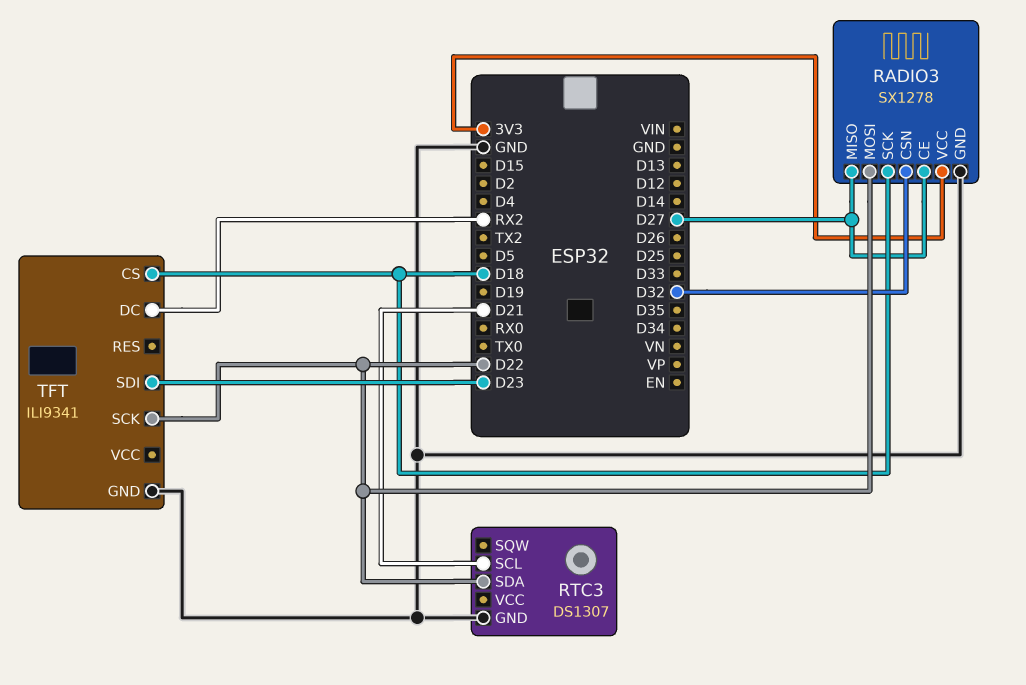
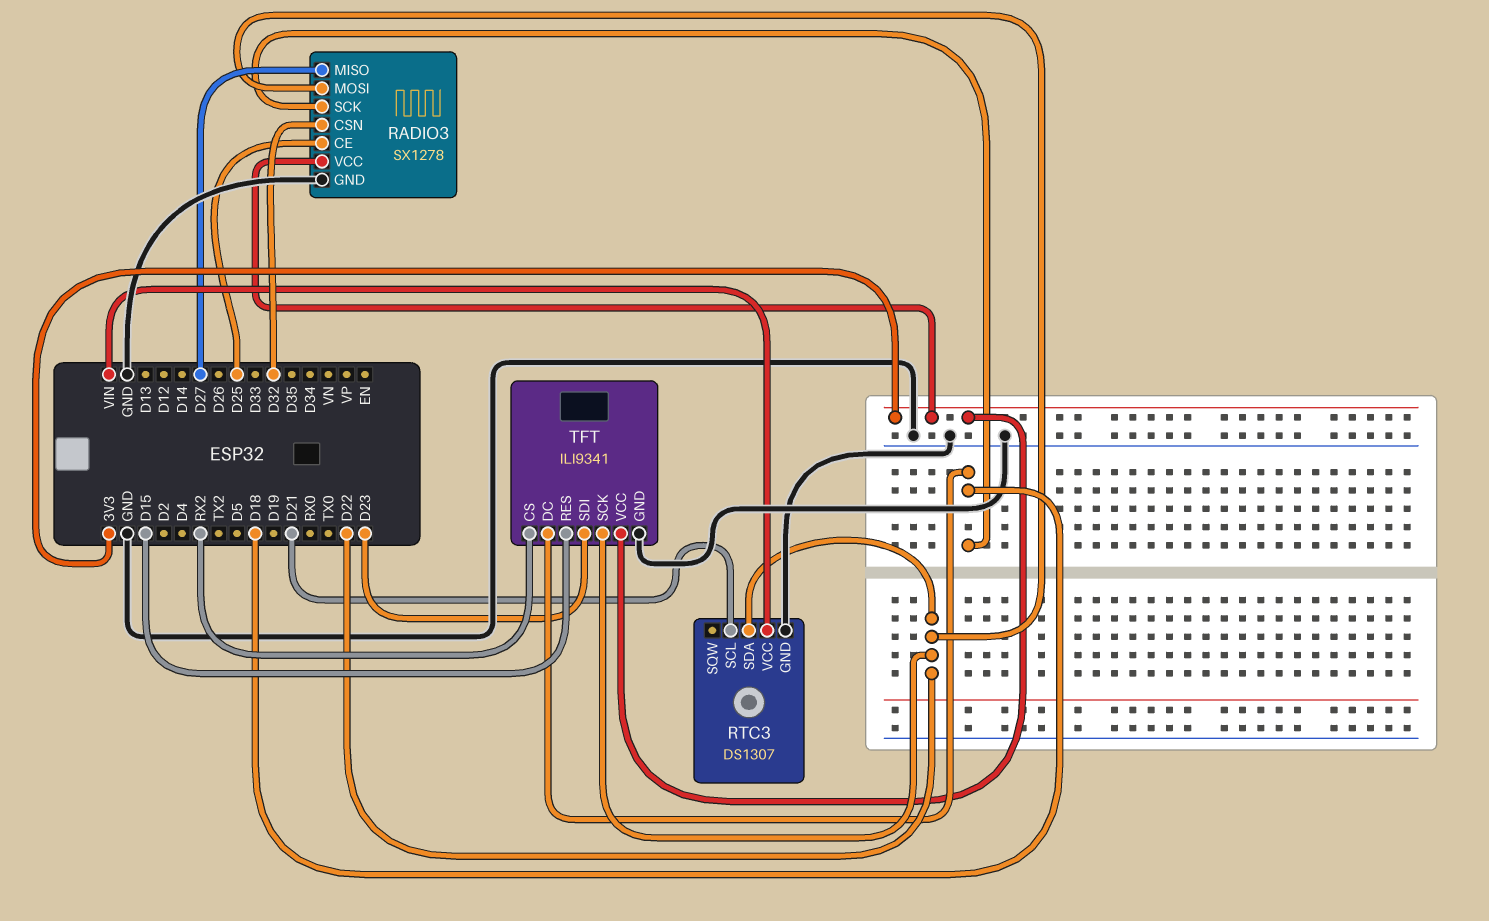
RADIO3 pin CE: D27 -> D25
RTC3 pin VCC: none -> VIN
TFT pin CS: D18 -> RX2
TFT pin DC: RX2 -> D18
TFT pin RES: none -> D15
TFT pin VCC: none -> 3V3

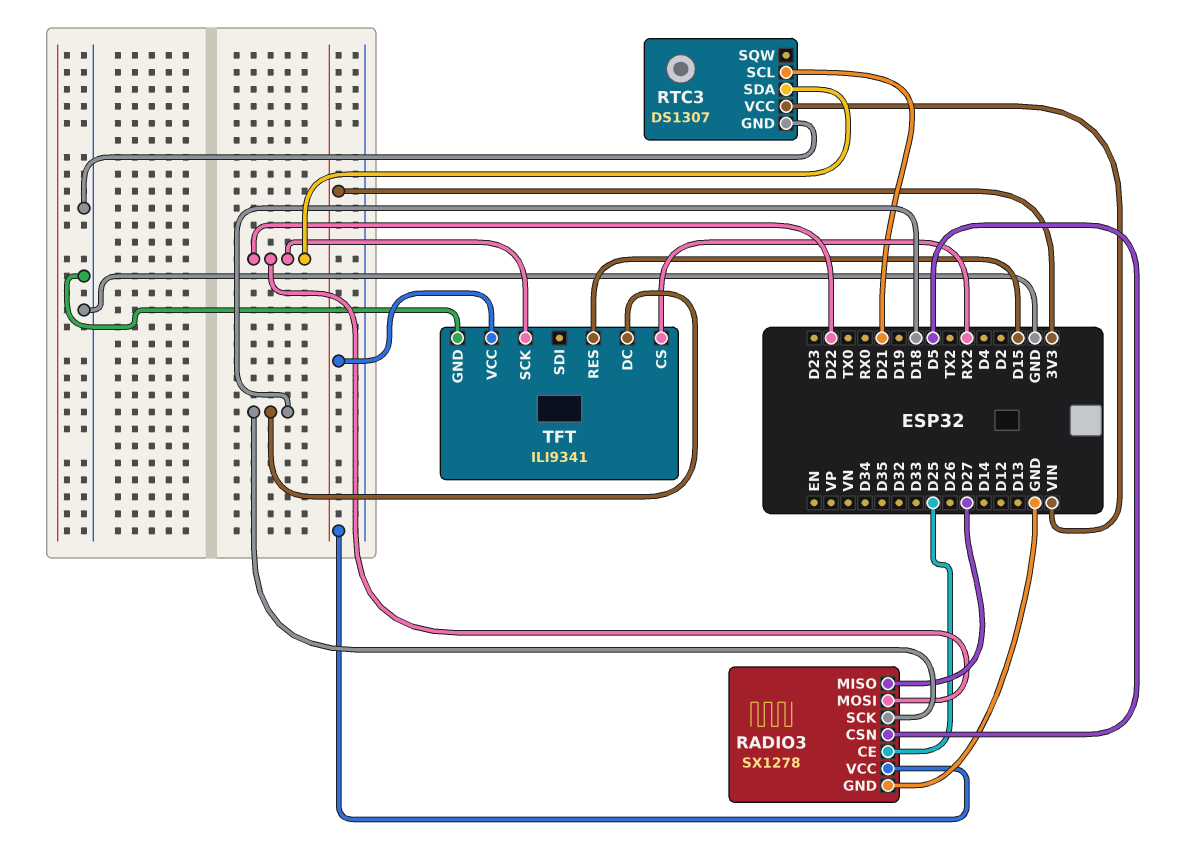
RADIO3 pin CSN: D32 -> D5
TFT pin SDI: D23 -> none

